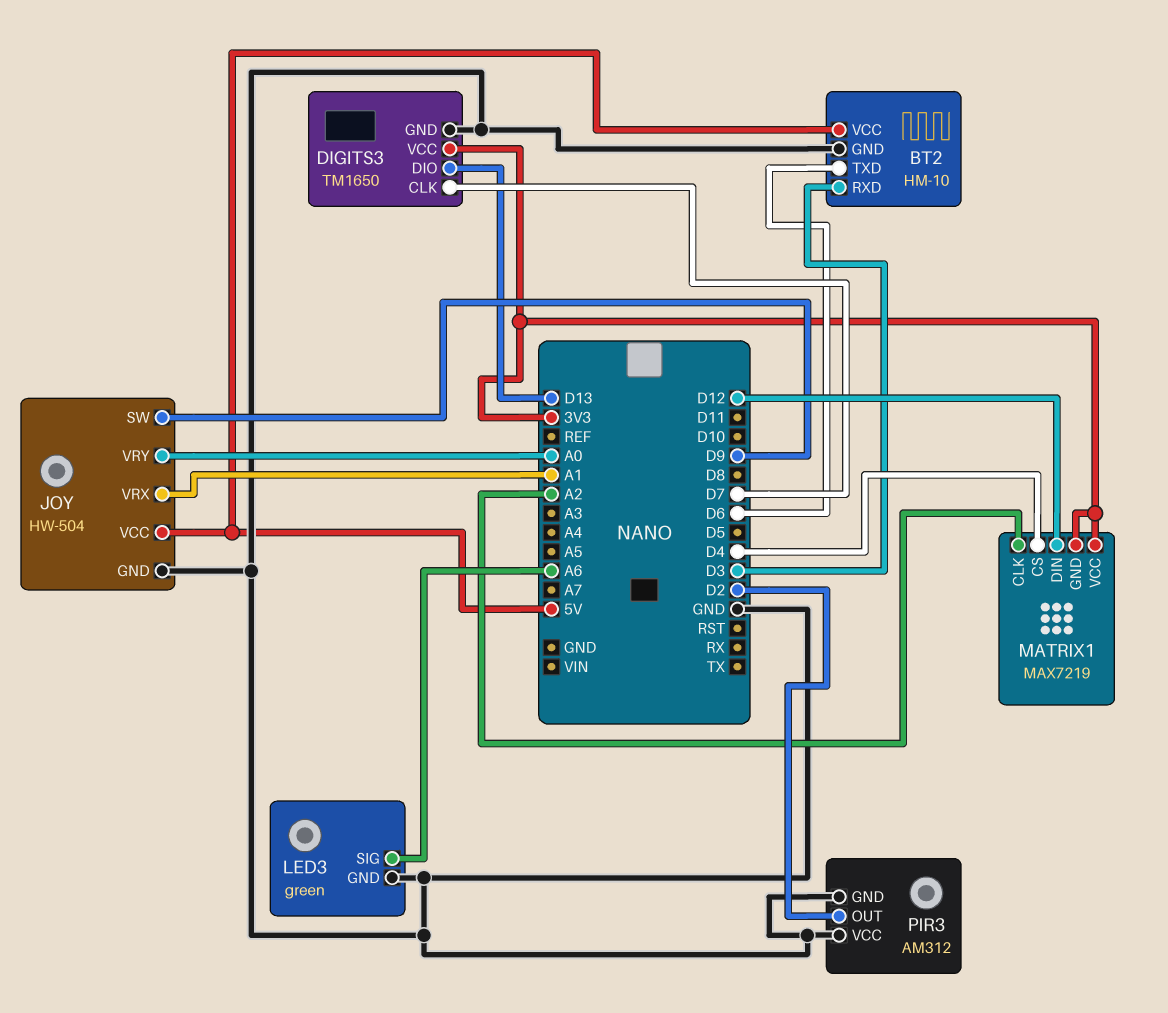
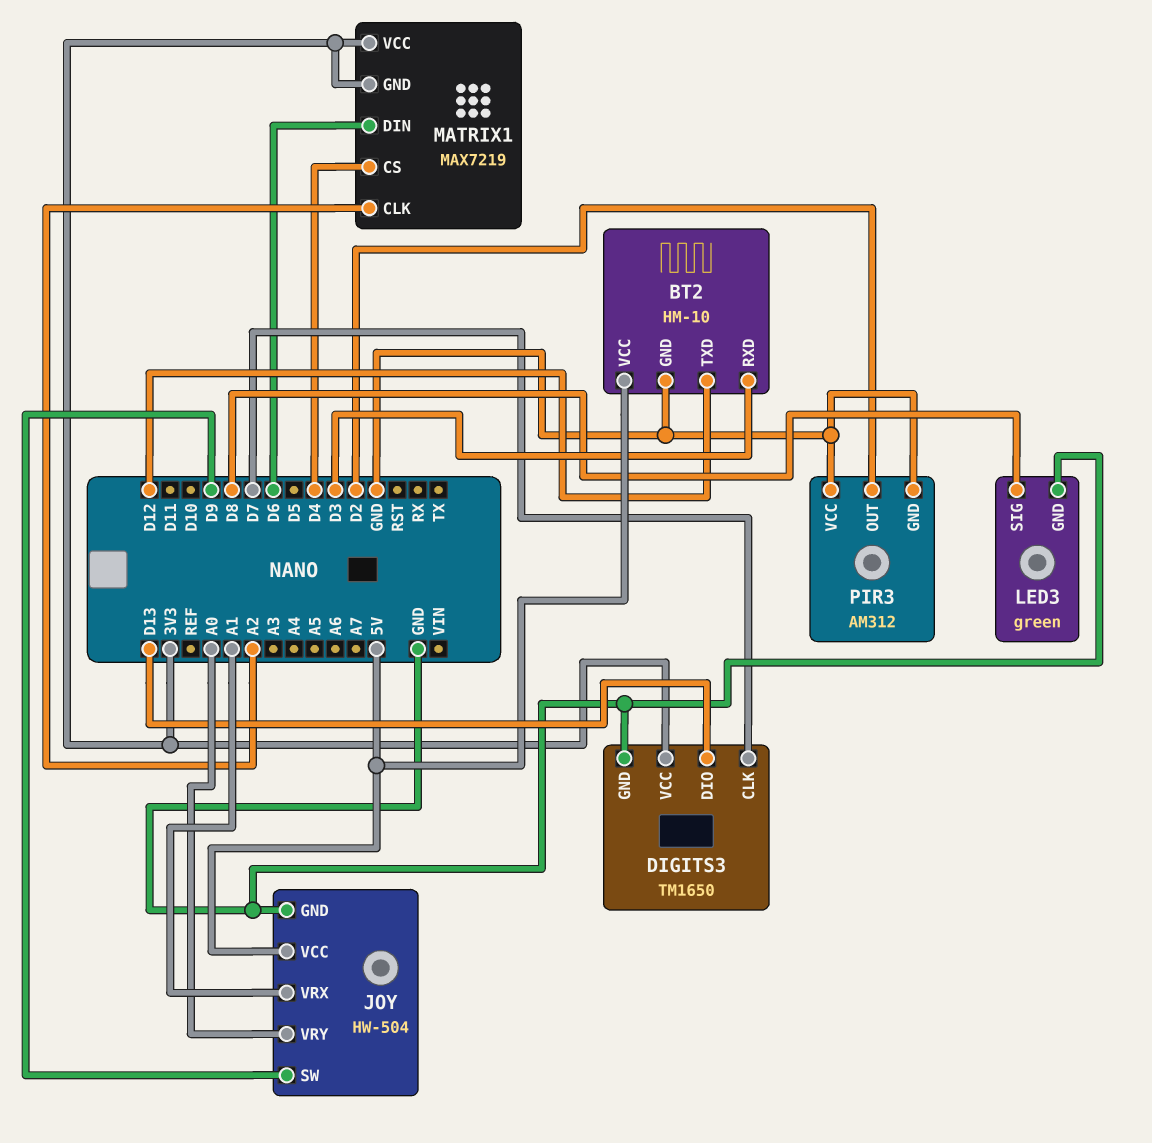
BT2 pin TXD: D6 -> D12
LED3 pin SIG: A6 -> D8
MATRIX1 pin DIN: D12 -> D6

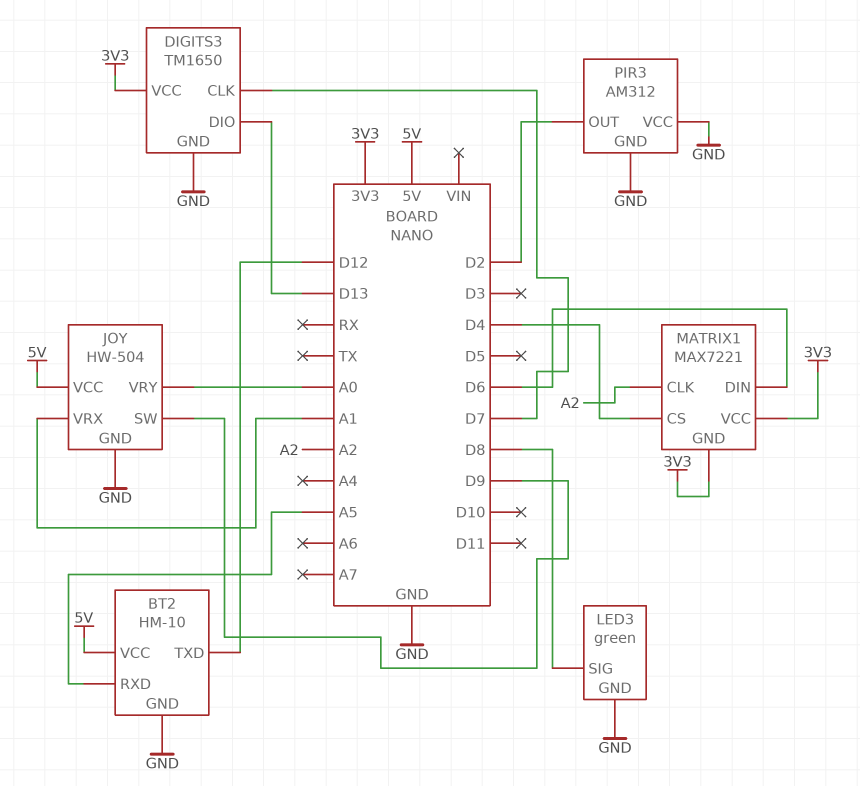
BT2 pin RXD: D3 -> A5
MATRIX1: MAX7219 -> MAX7221

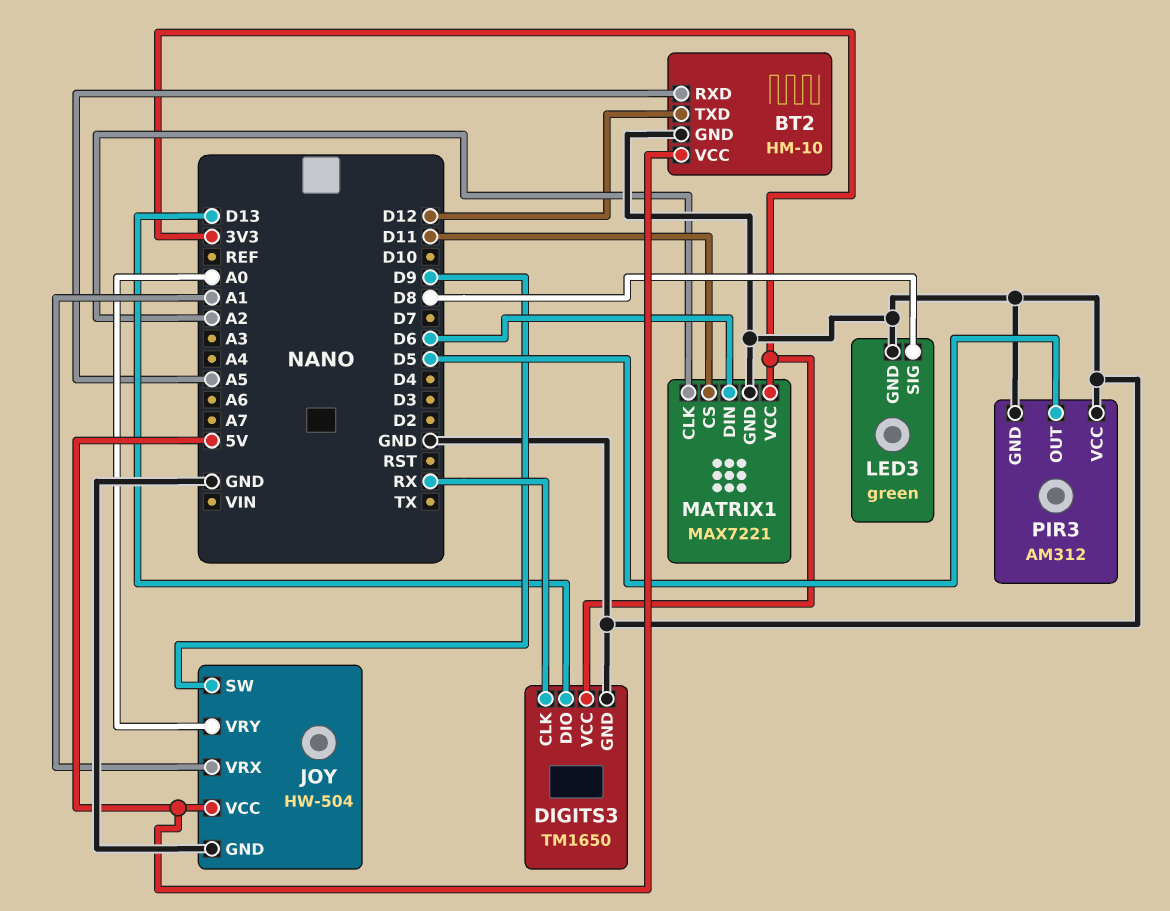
DIGITS3 pin CLK: D7 -> RX
MATRIX1 pin CS: D4 -> D11
MATRIX1 pin GND: 3V3 -> GND
PIR3 pin OUT: D2 -> D5

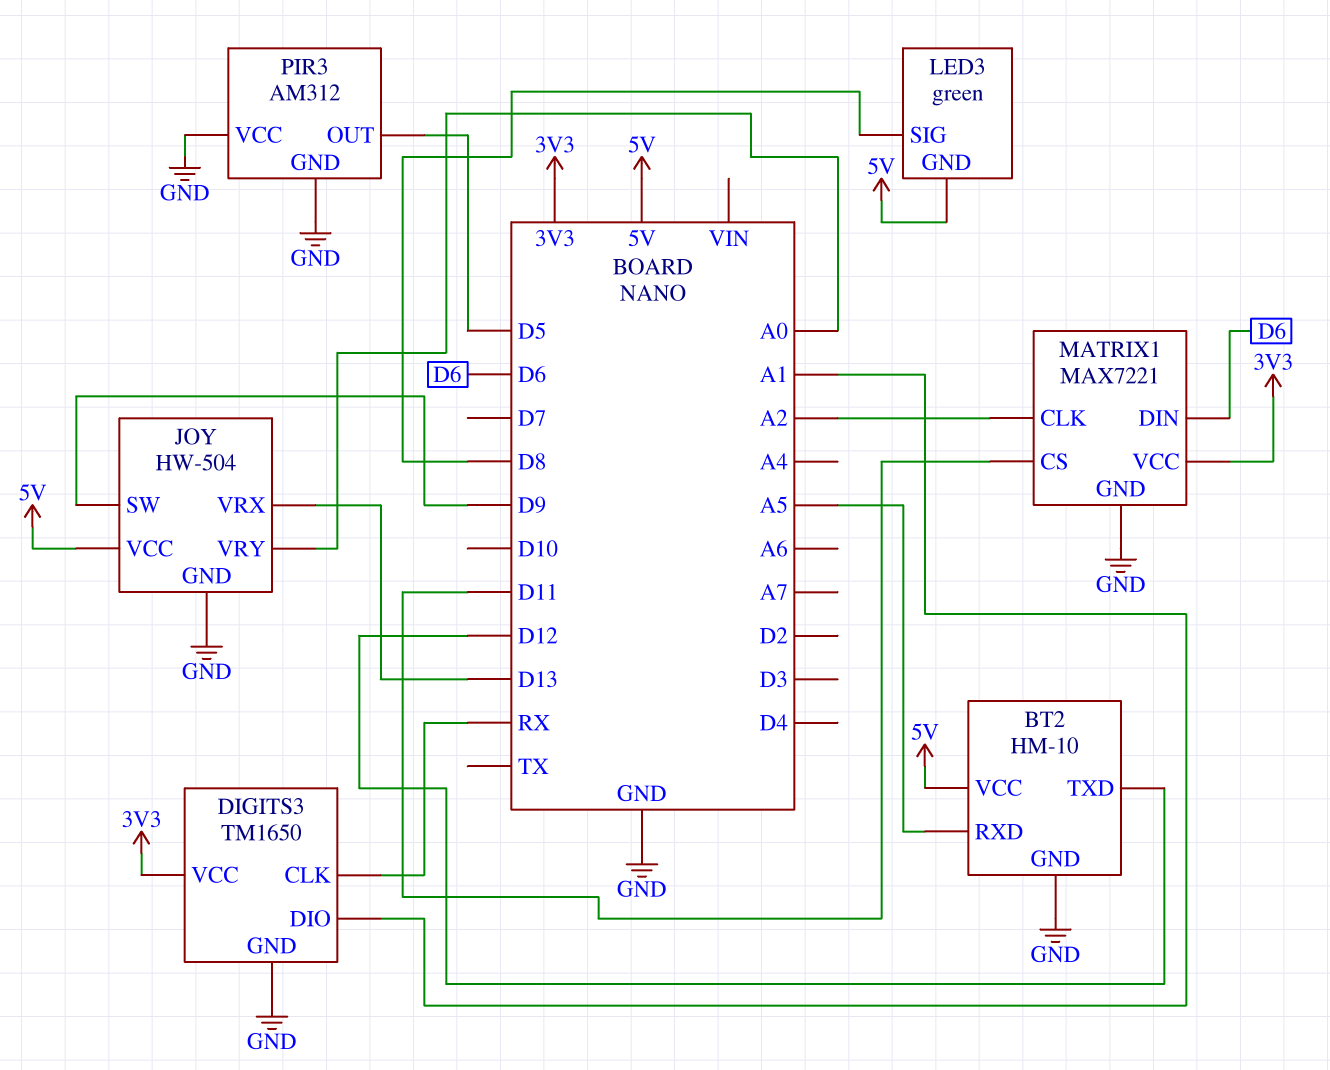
DIGITS3 pin DIO: D13 -> A1
JOY pin VRX: A1 -> D13
LED3 pin GND: GND -> 5V

